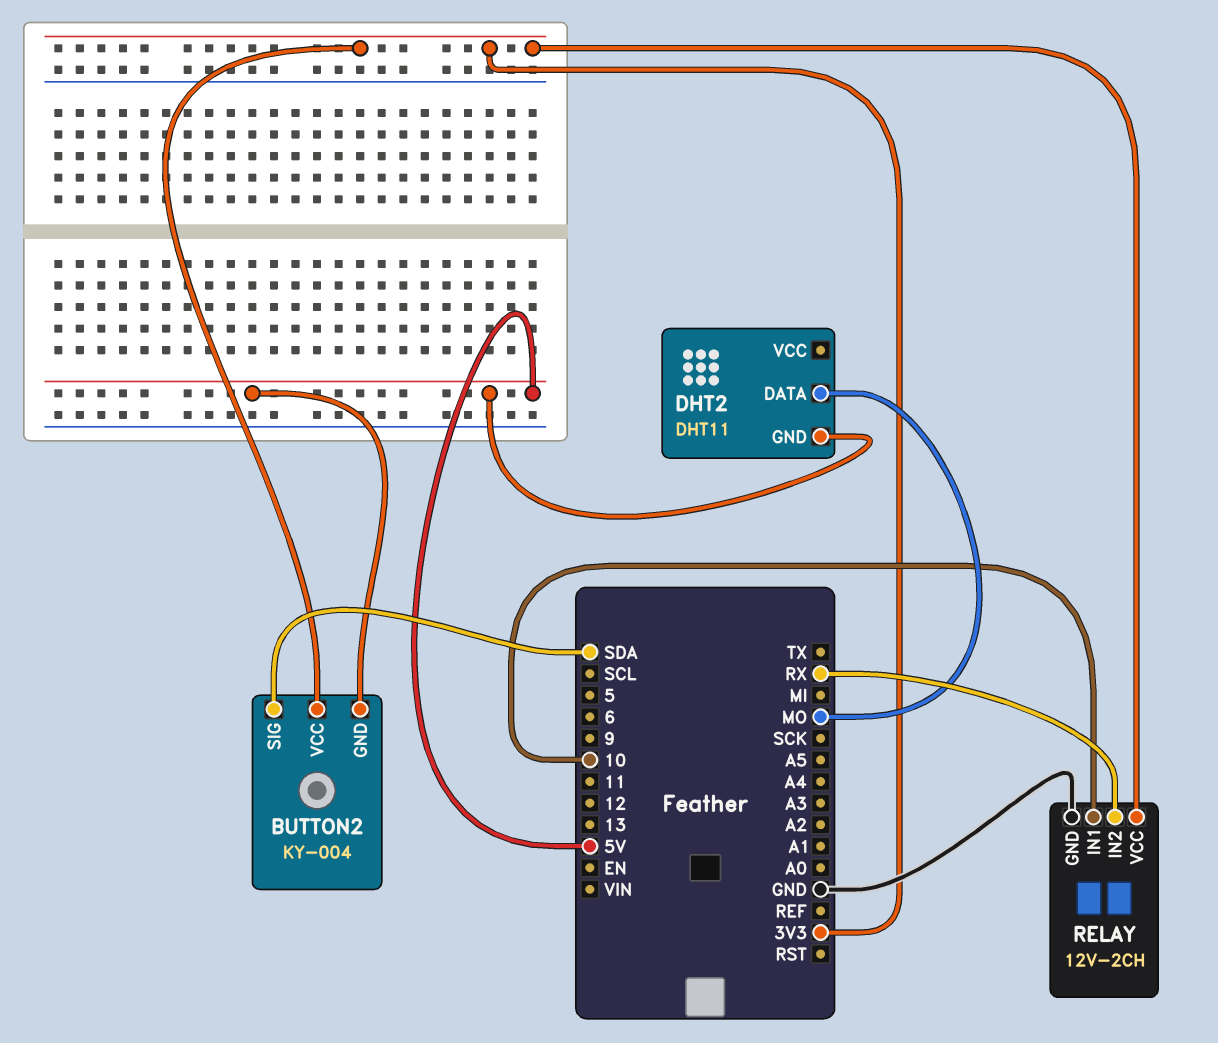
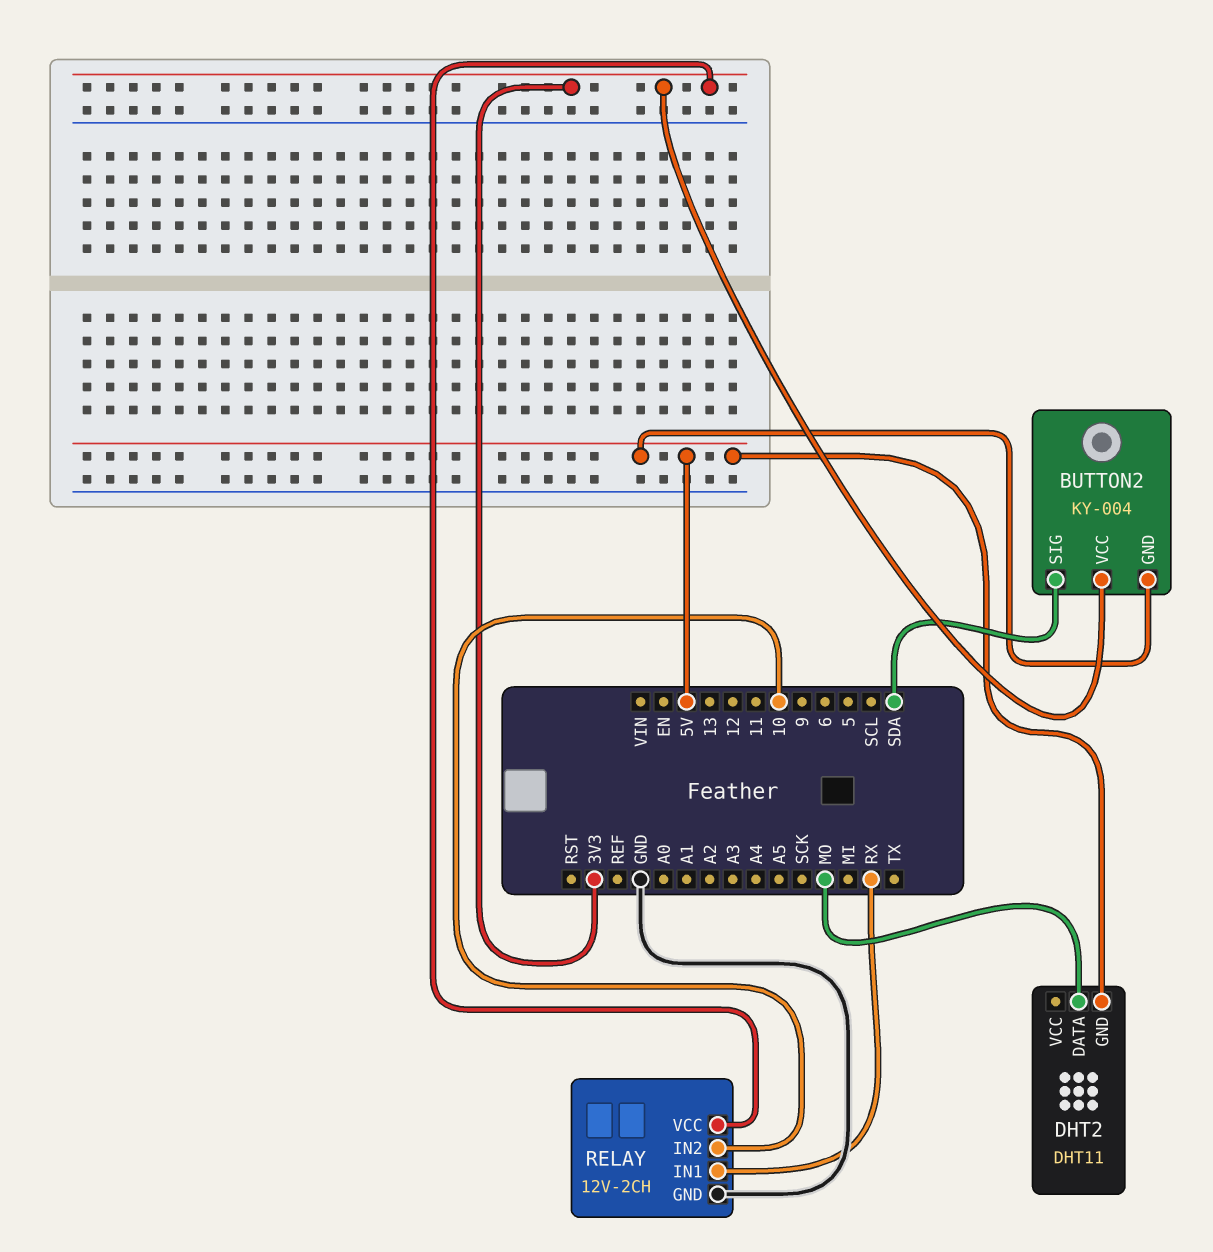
RELAY pin IN1: 10 -> RX
RELAY pin IN2: RX -> 10

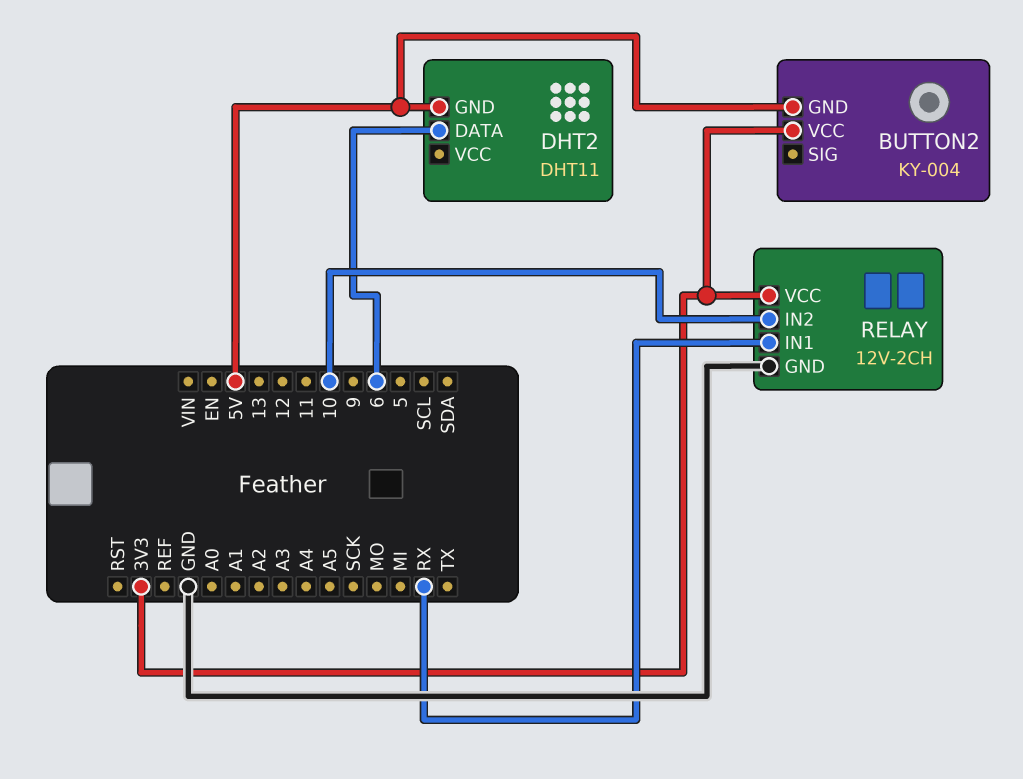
BUTTON2 pin SIG: SDA -> none
DHT2 pin DATA: MO -> 6

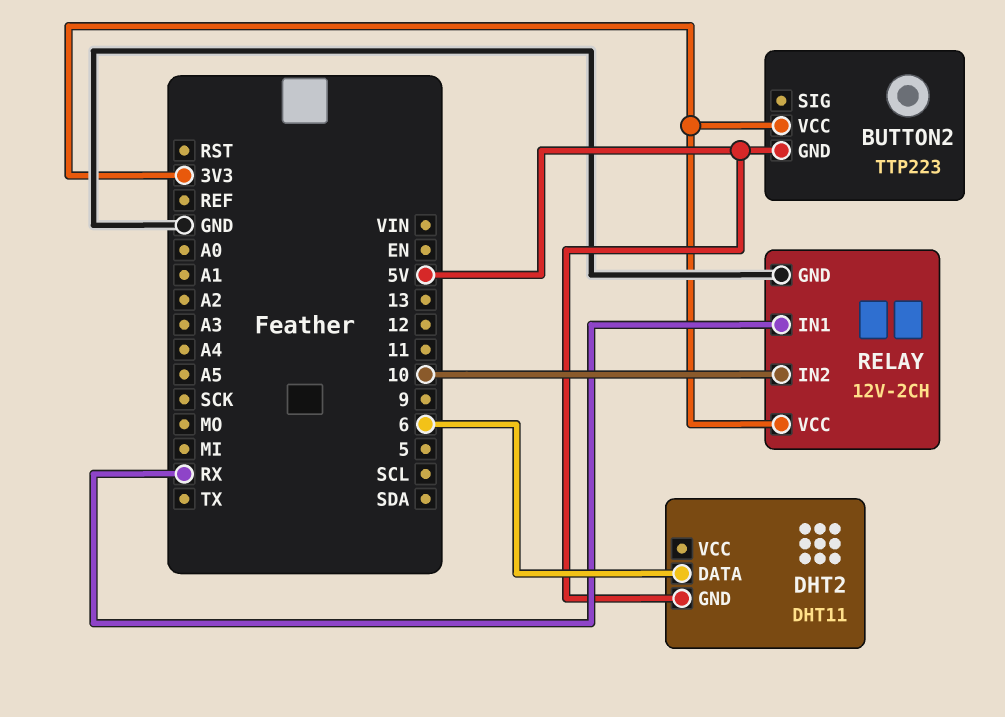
BUTTON2: KY-004 -> TTP223

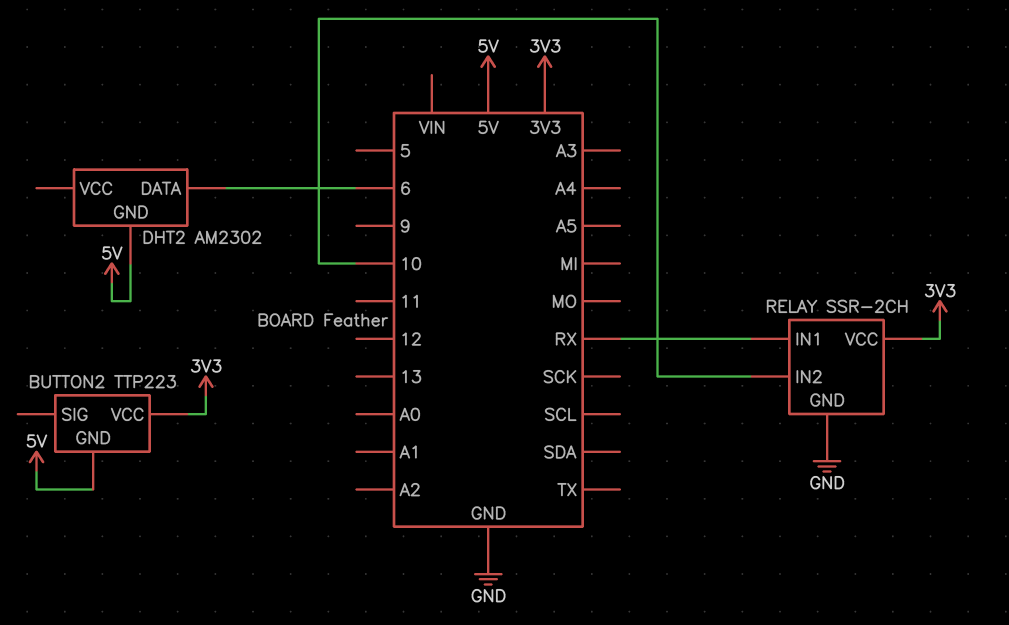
DHT2: DHT11 -> AM2302
RELAY: 12V-2CH -> SSR-2CH

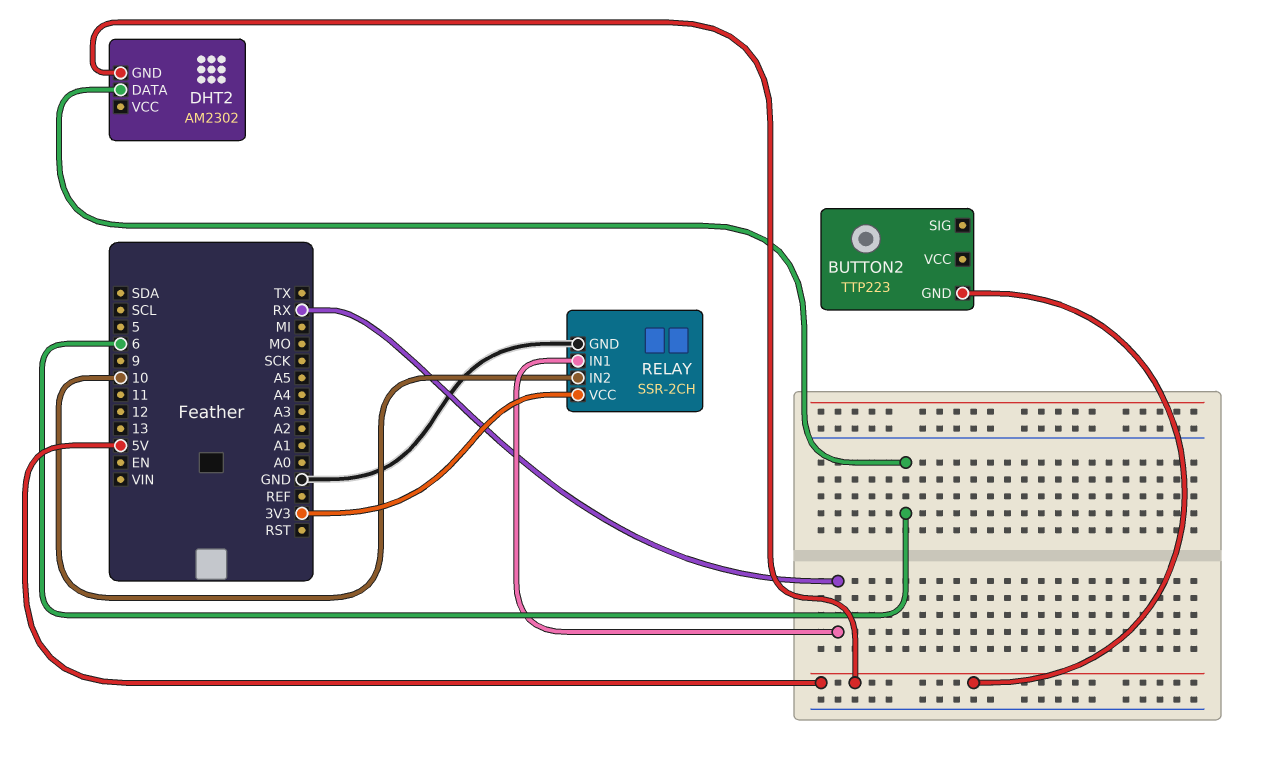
BUTTON2 pin VCC: 3V3 -> none

